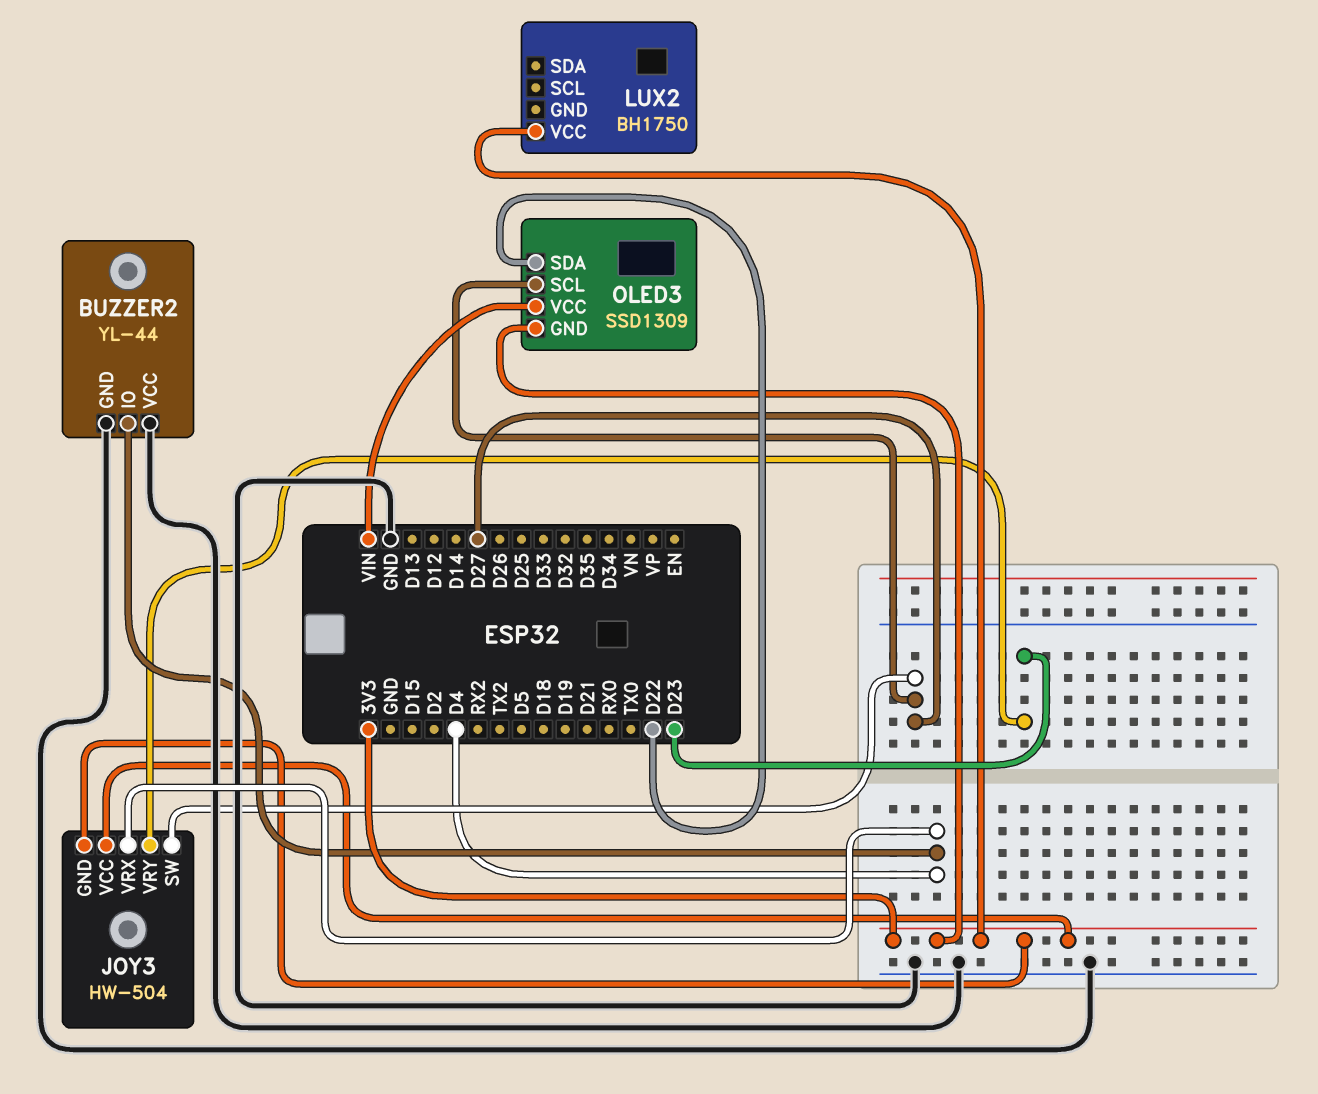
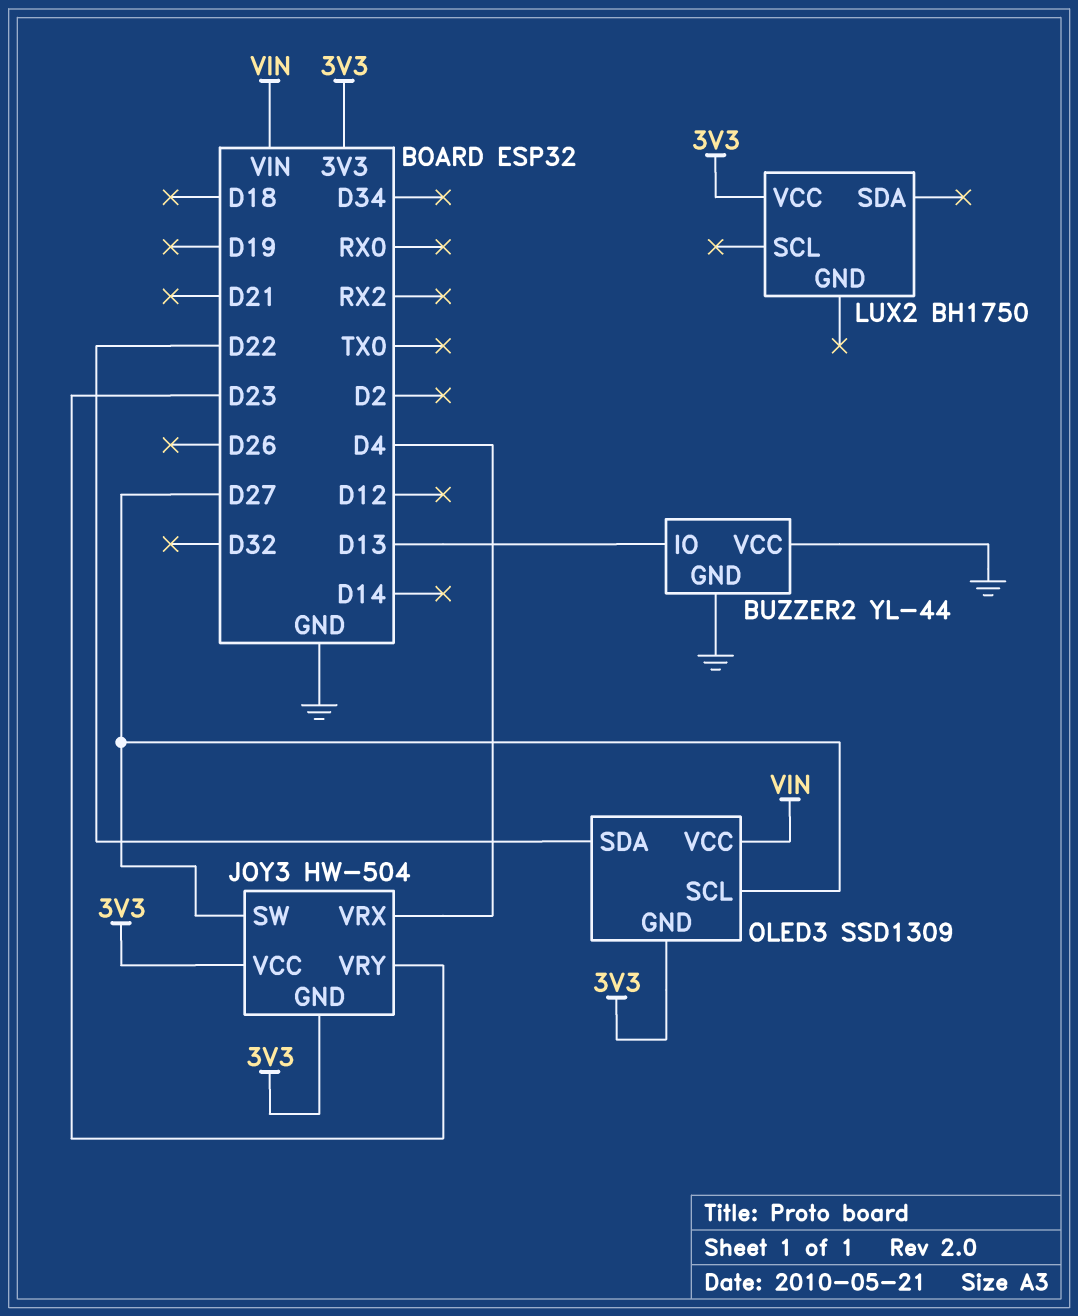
BUZZER2 pin IO: D4 -> D13

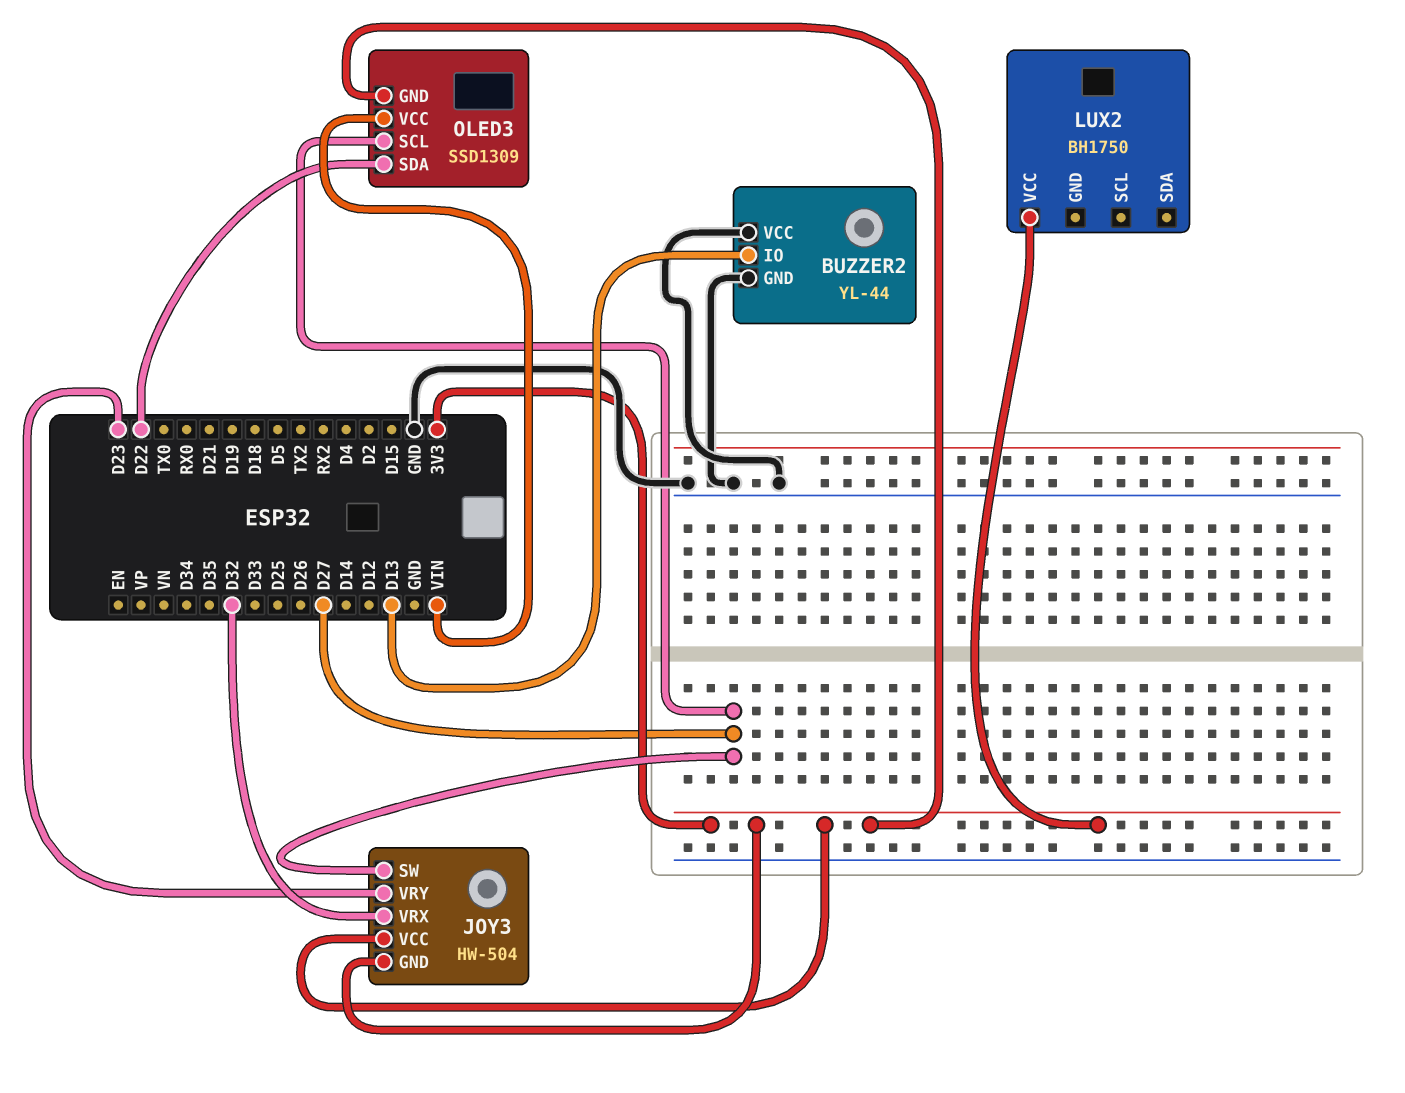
JOY3 pin VRX: D4 -> D32

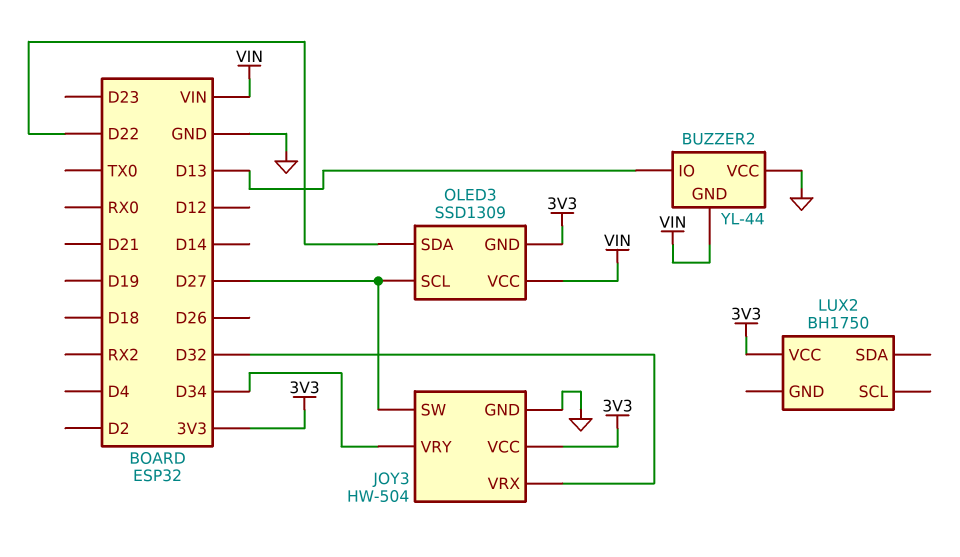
BUZZER2 pin GND: GND -> VIN
JOY3 pin GND: 3V3 -> GND
JOY3 pin VRY: D23 -> D34

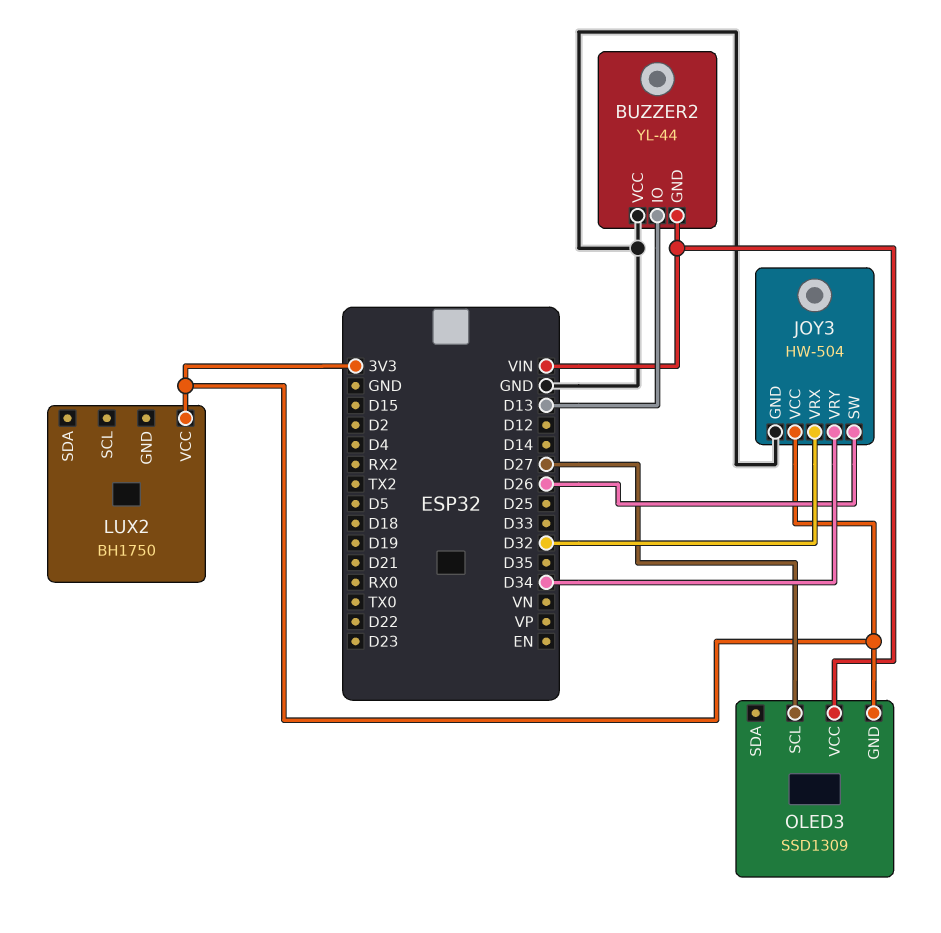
JOY3 pin SW: D27 -> D26
OLED3 pin SDA: D22 -> none

